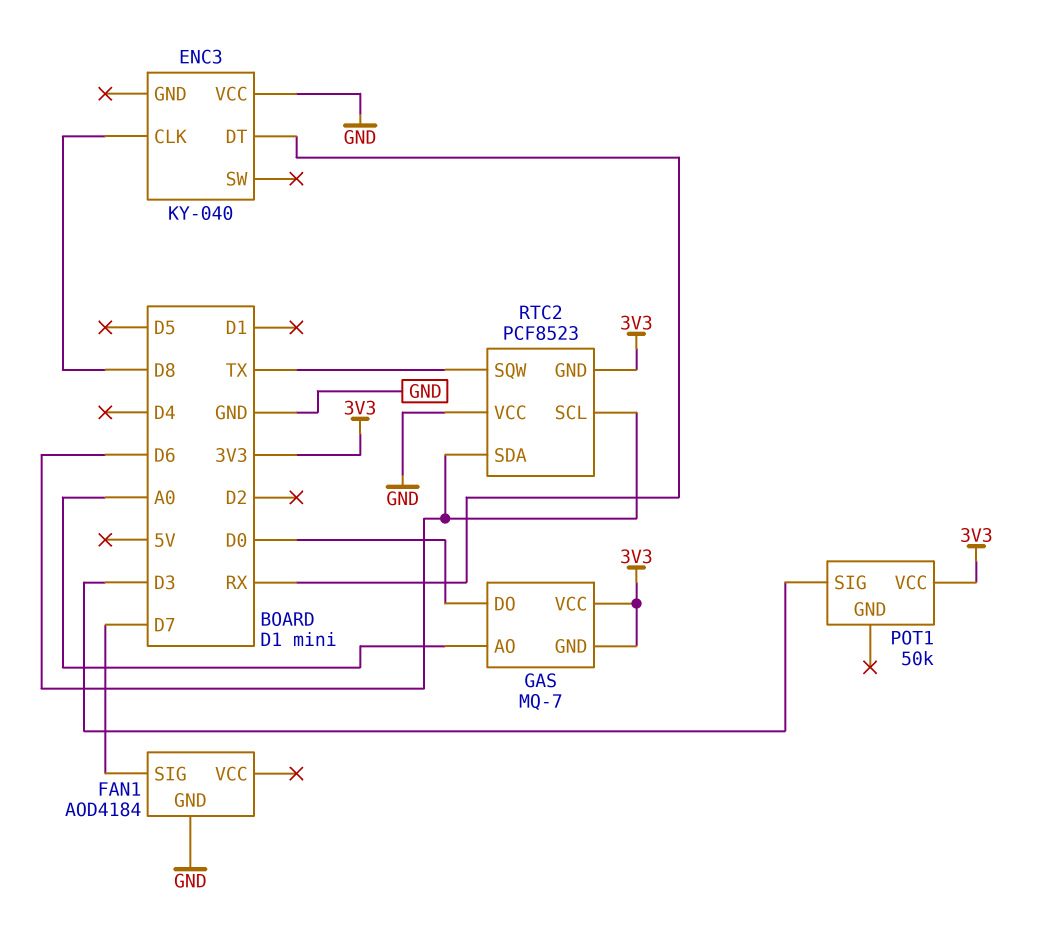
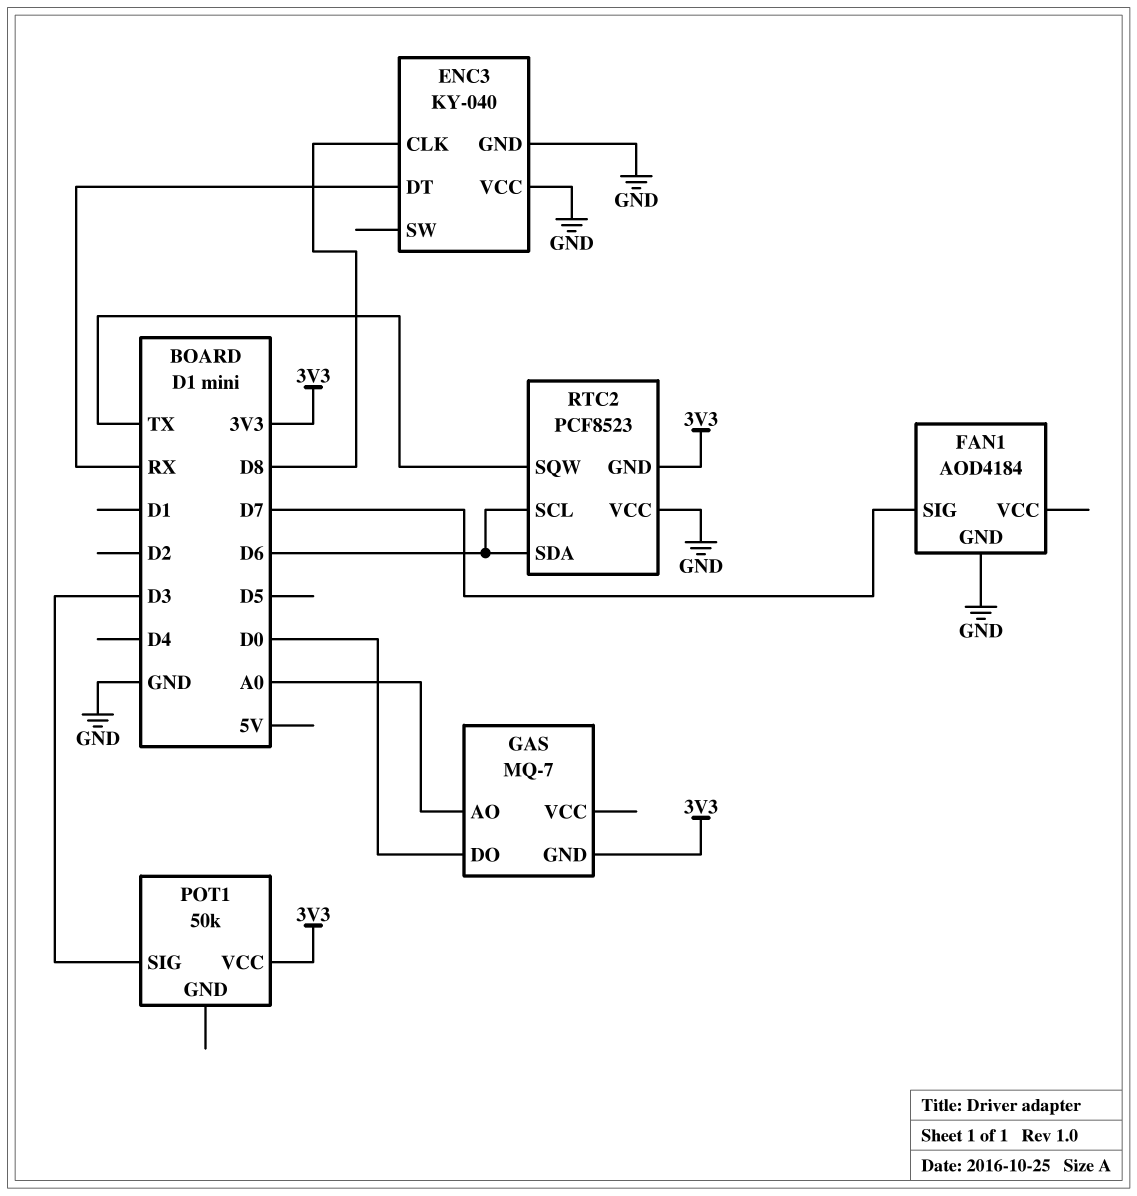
ENC3 pin GND: none -> GND
GAS pin VCC: 3V3 -> none

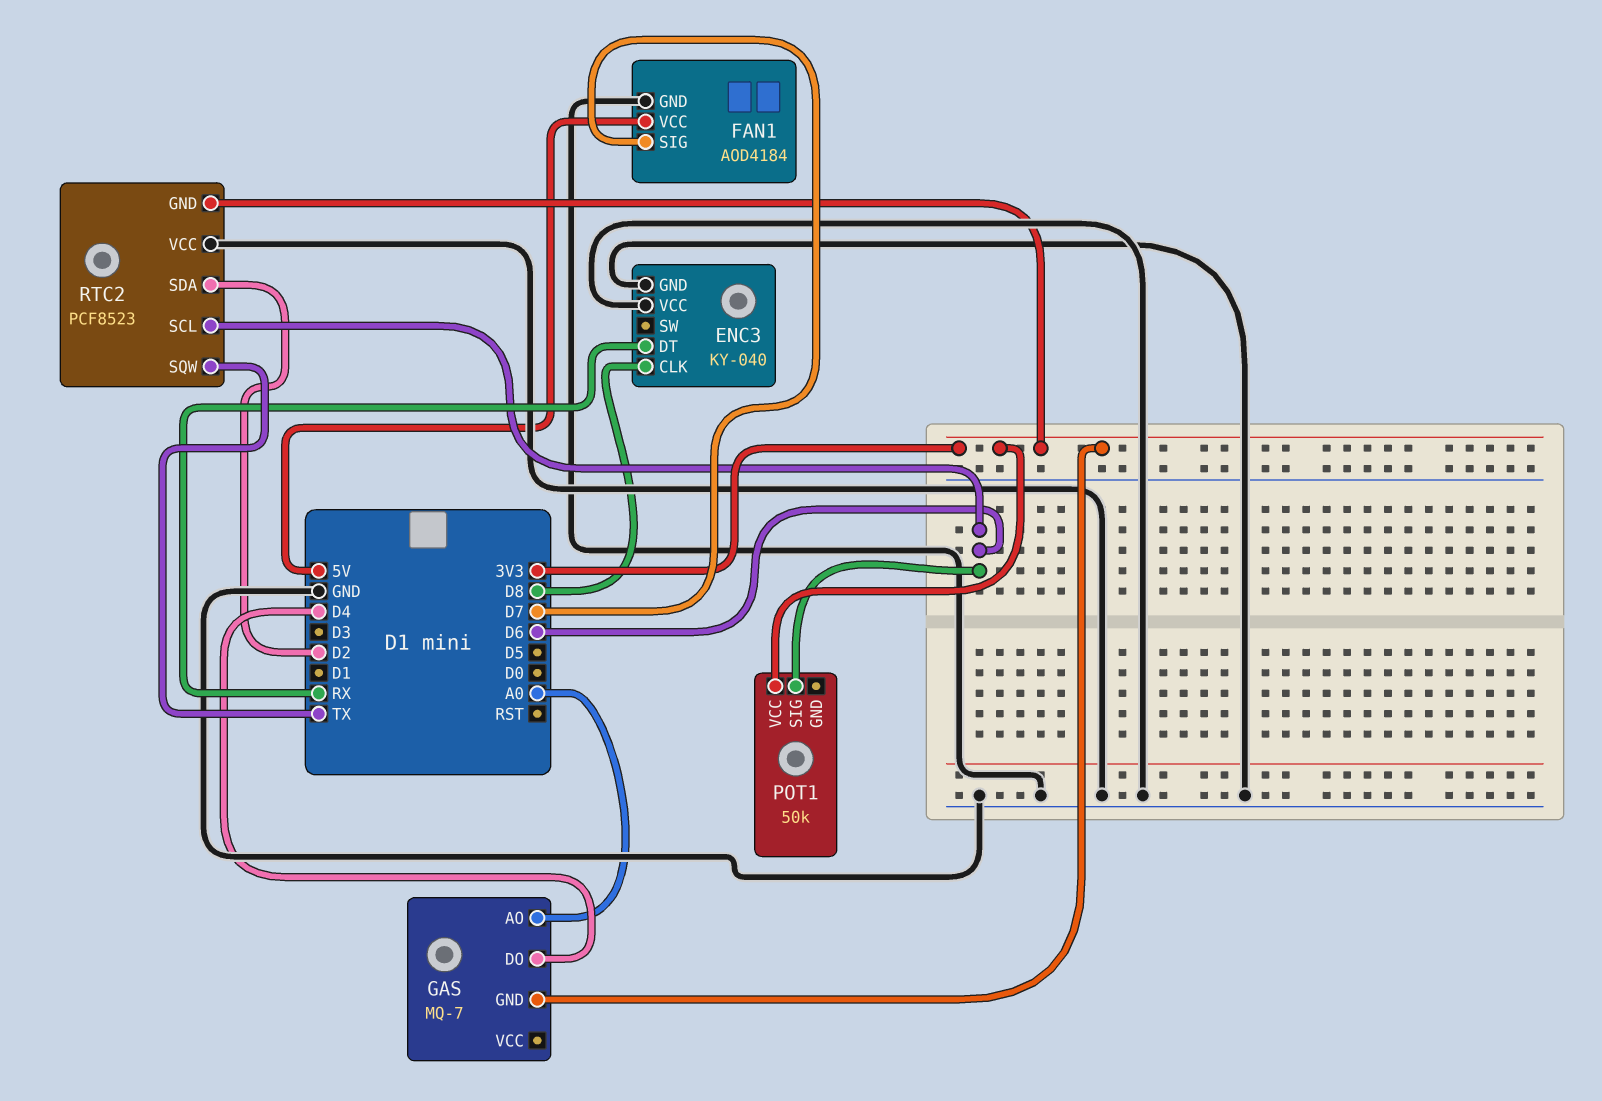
FAN1 pin VCC: none -> 5V
GAS pin DO: D0 -> D4
POT1 pin SIG: D3 -> D6
RTC2 pin SDA: D6 -> D2

